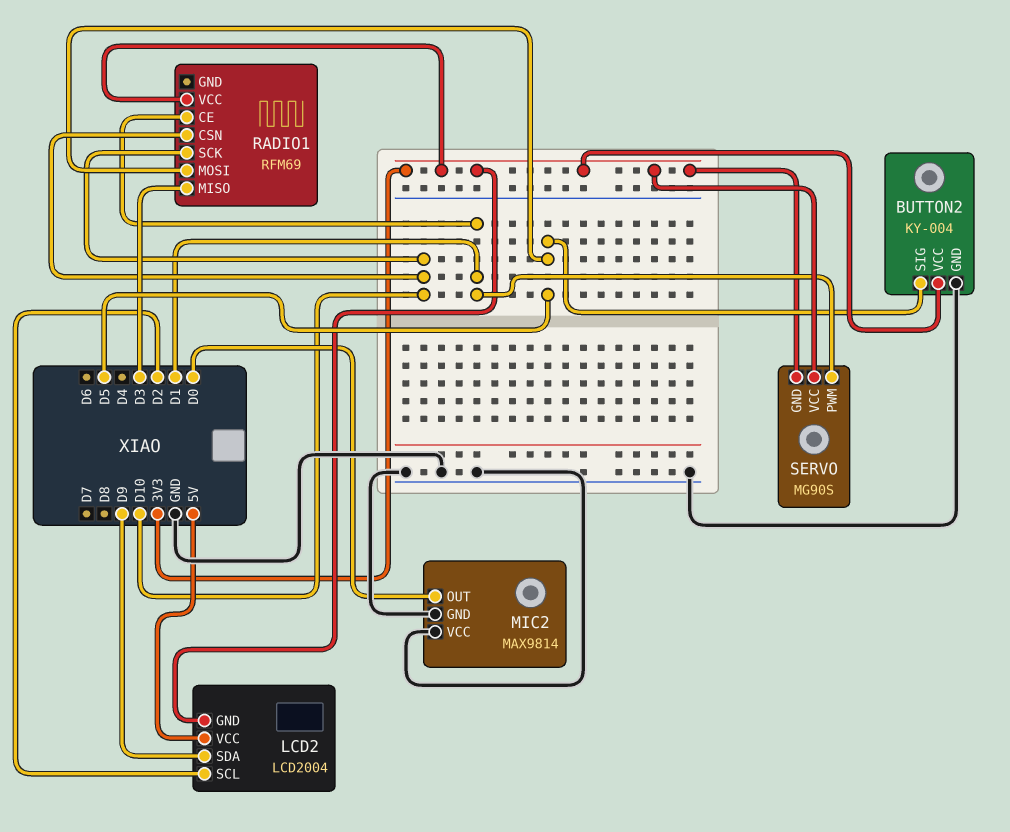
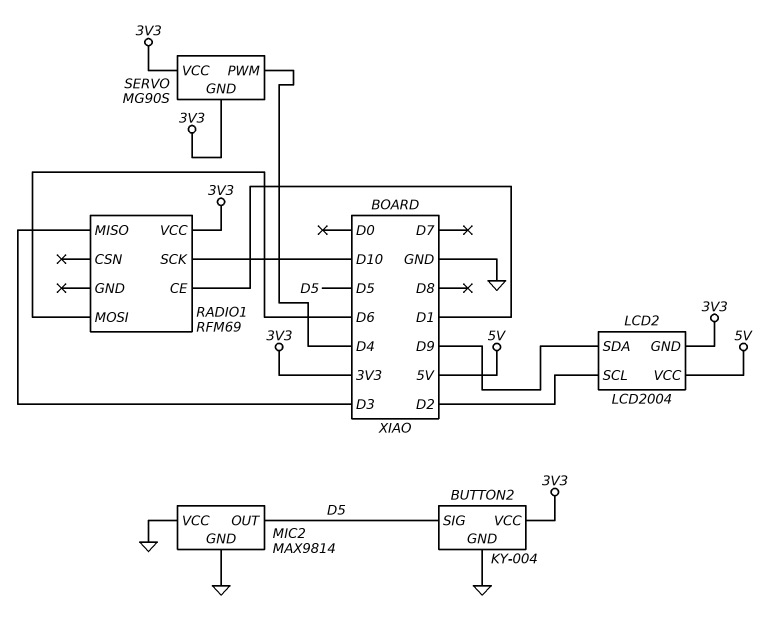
MIC2 pin OUT: D0 -> D5
RADIO1 pin CSN: D10 -> none
RADIO1 pin MOSI: D5 -> D6
SERVO pin PWM: D1 -> D4

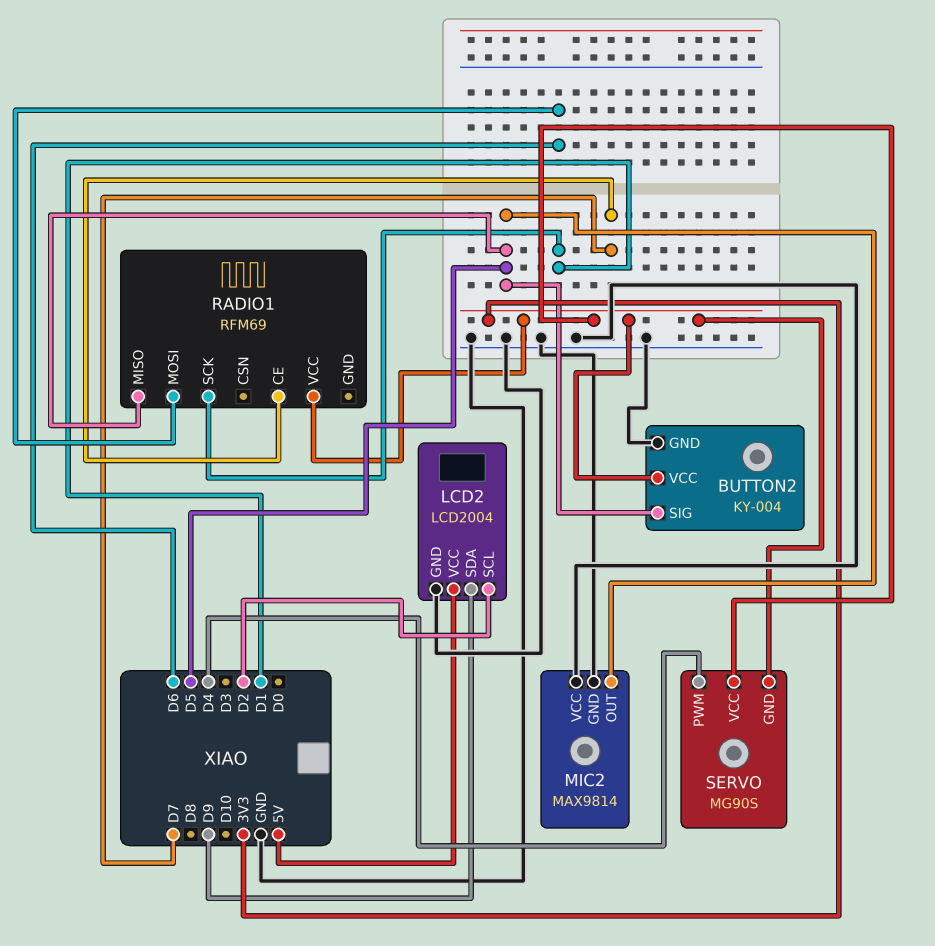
LCD2 pin GND: 3V3 -> GND
RADIO1 pin CE: D1 -> D7
RADIO1 pin MISO: D3 -> D5
RADIO1 pin SCK: D10 -> D1

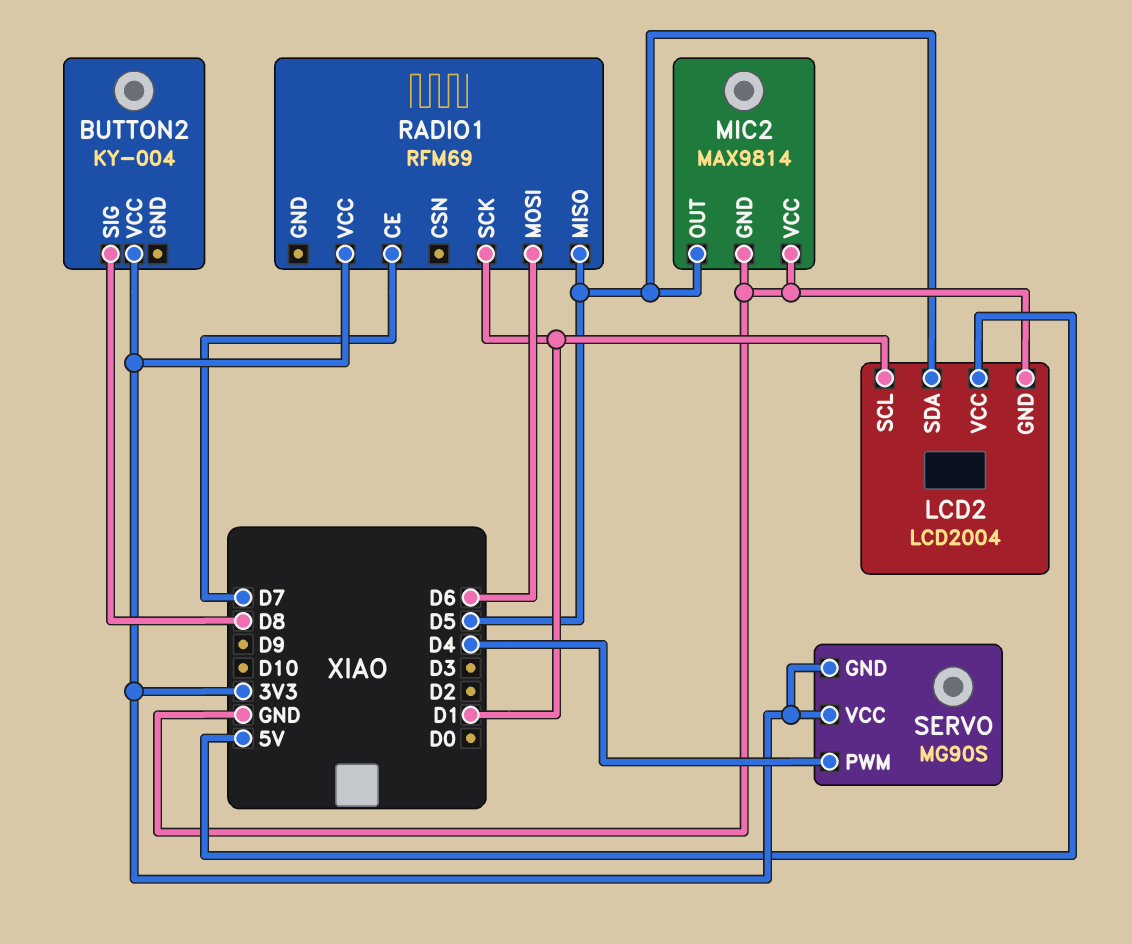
BUTTON2 pin GND: GND -> none
BUTTON2 pin SIG: D5 -> D8
LCD2 pin SCL: D2 -> D1
LCD2 pin SDA: D9 -> D5

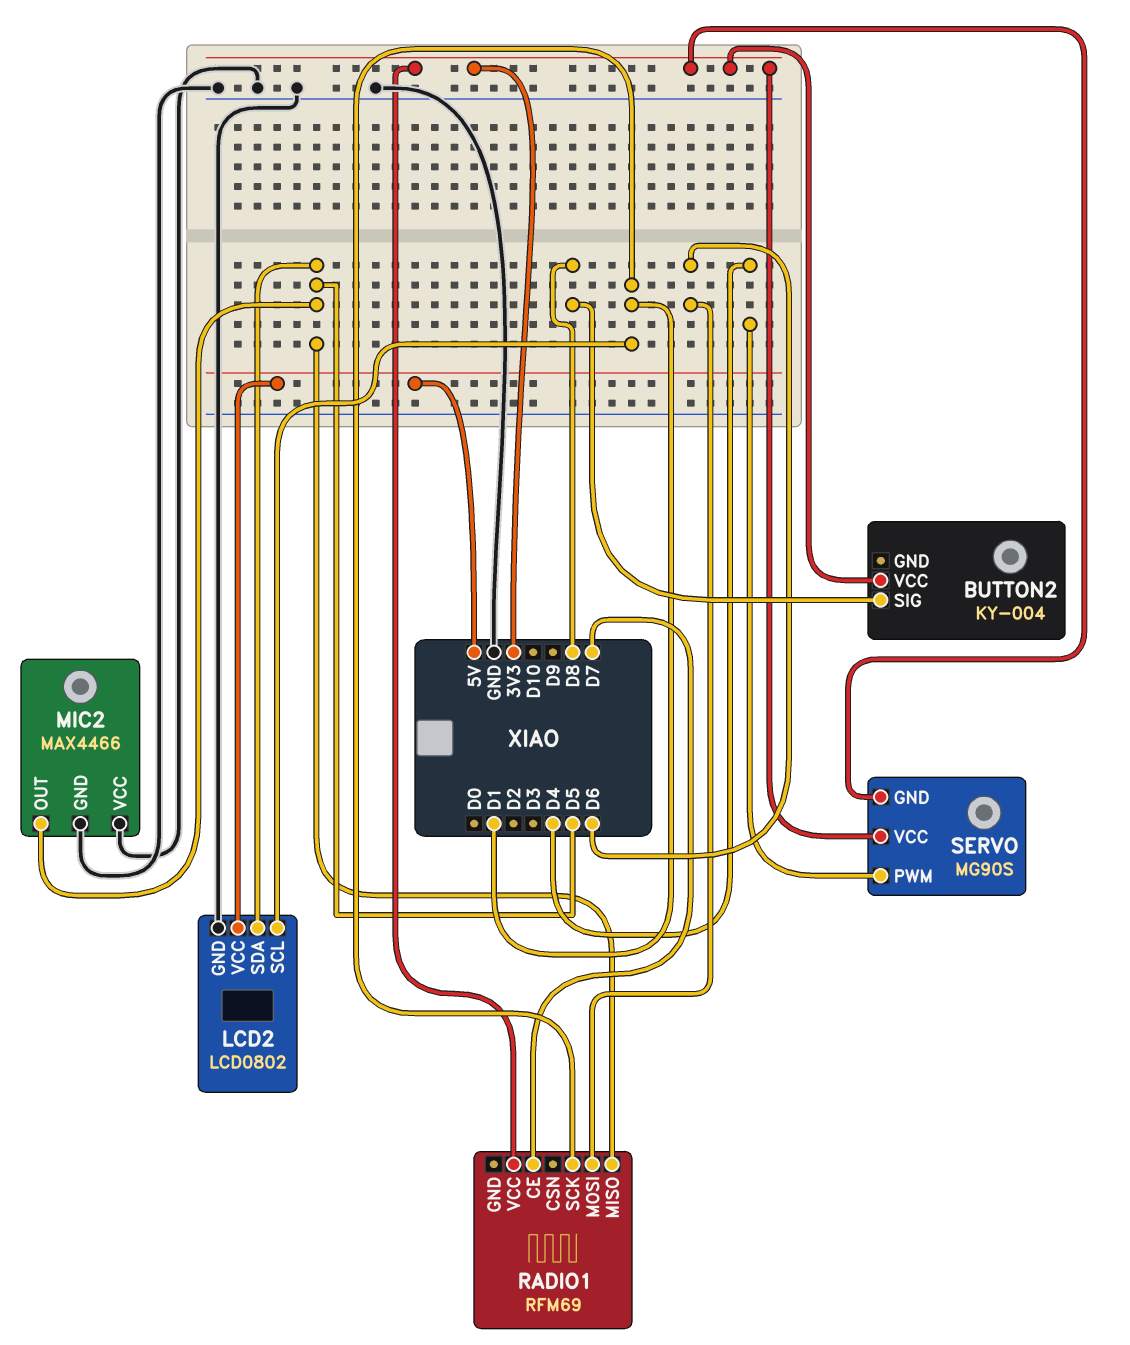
LCD2: LCD2004 -> LCD0802
MIC2: MAX9814 -> MAX4466

